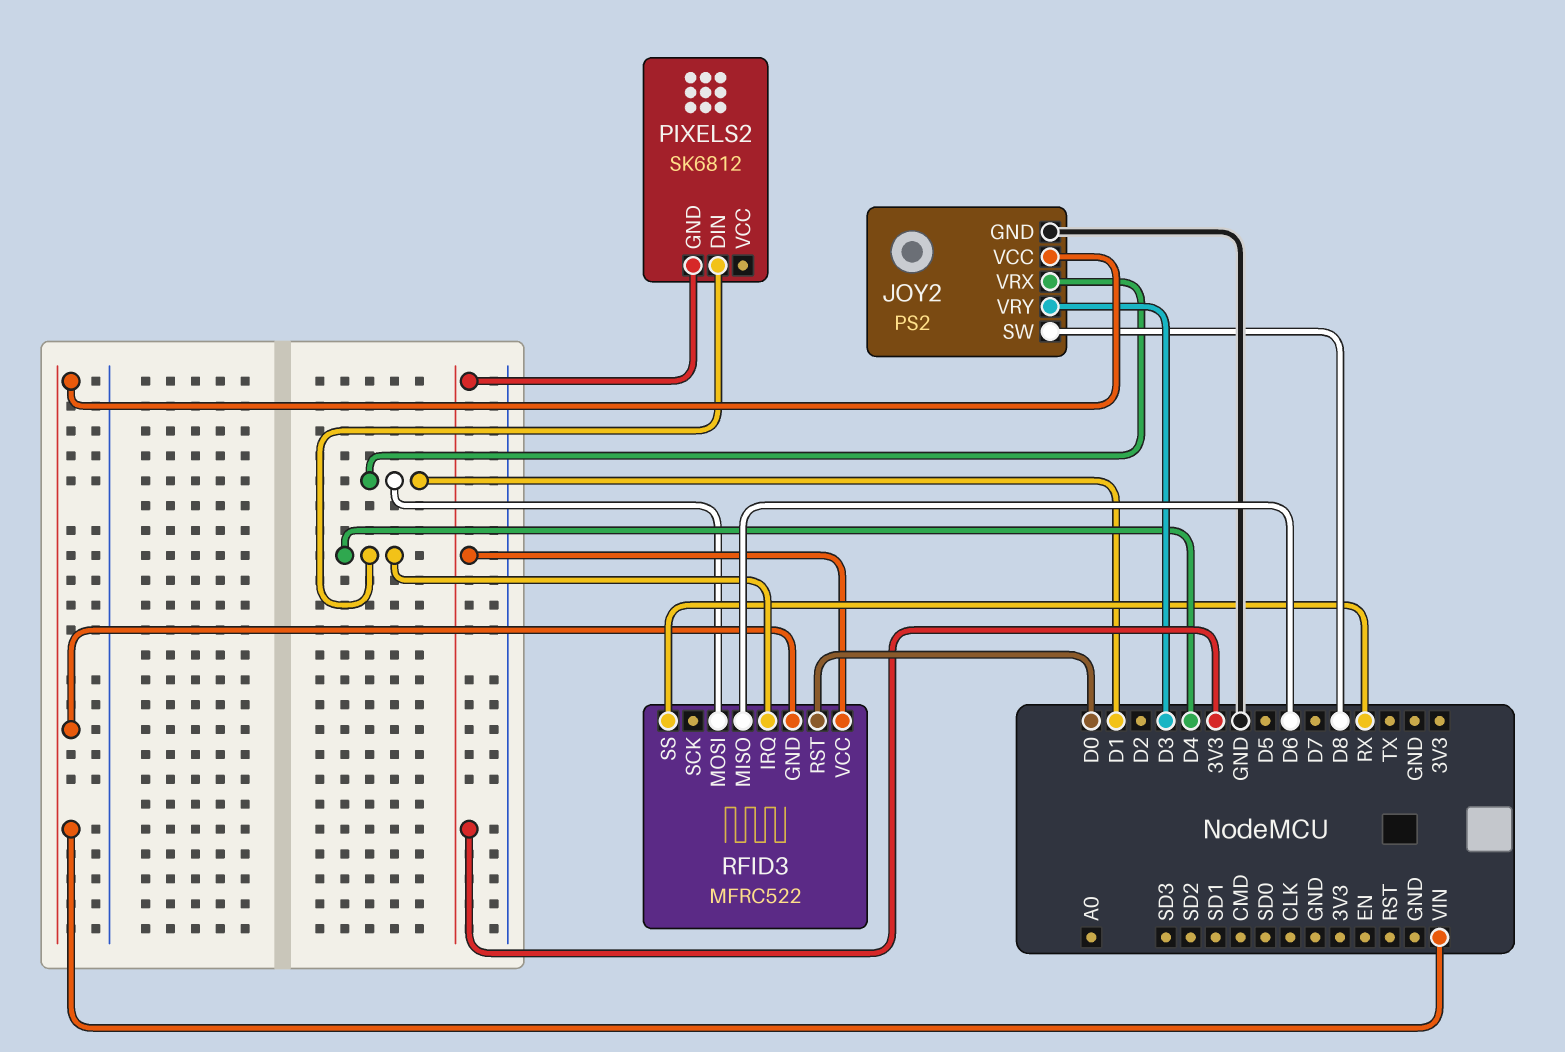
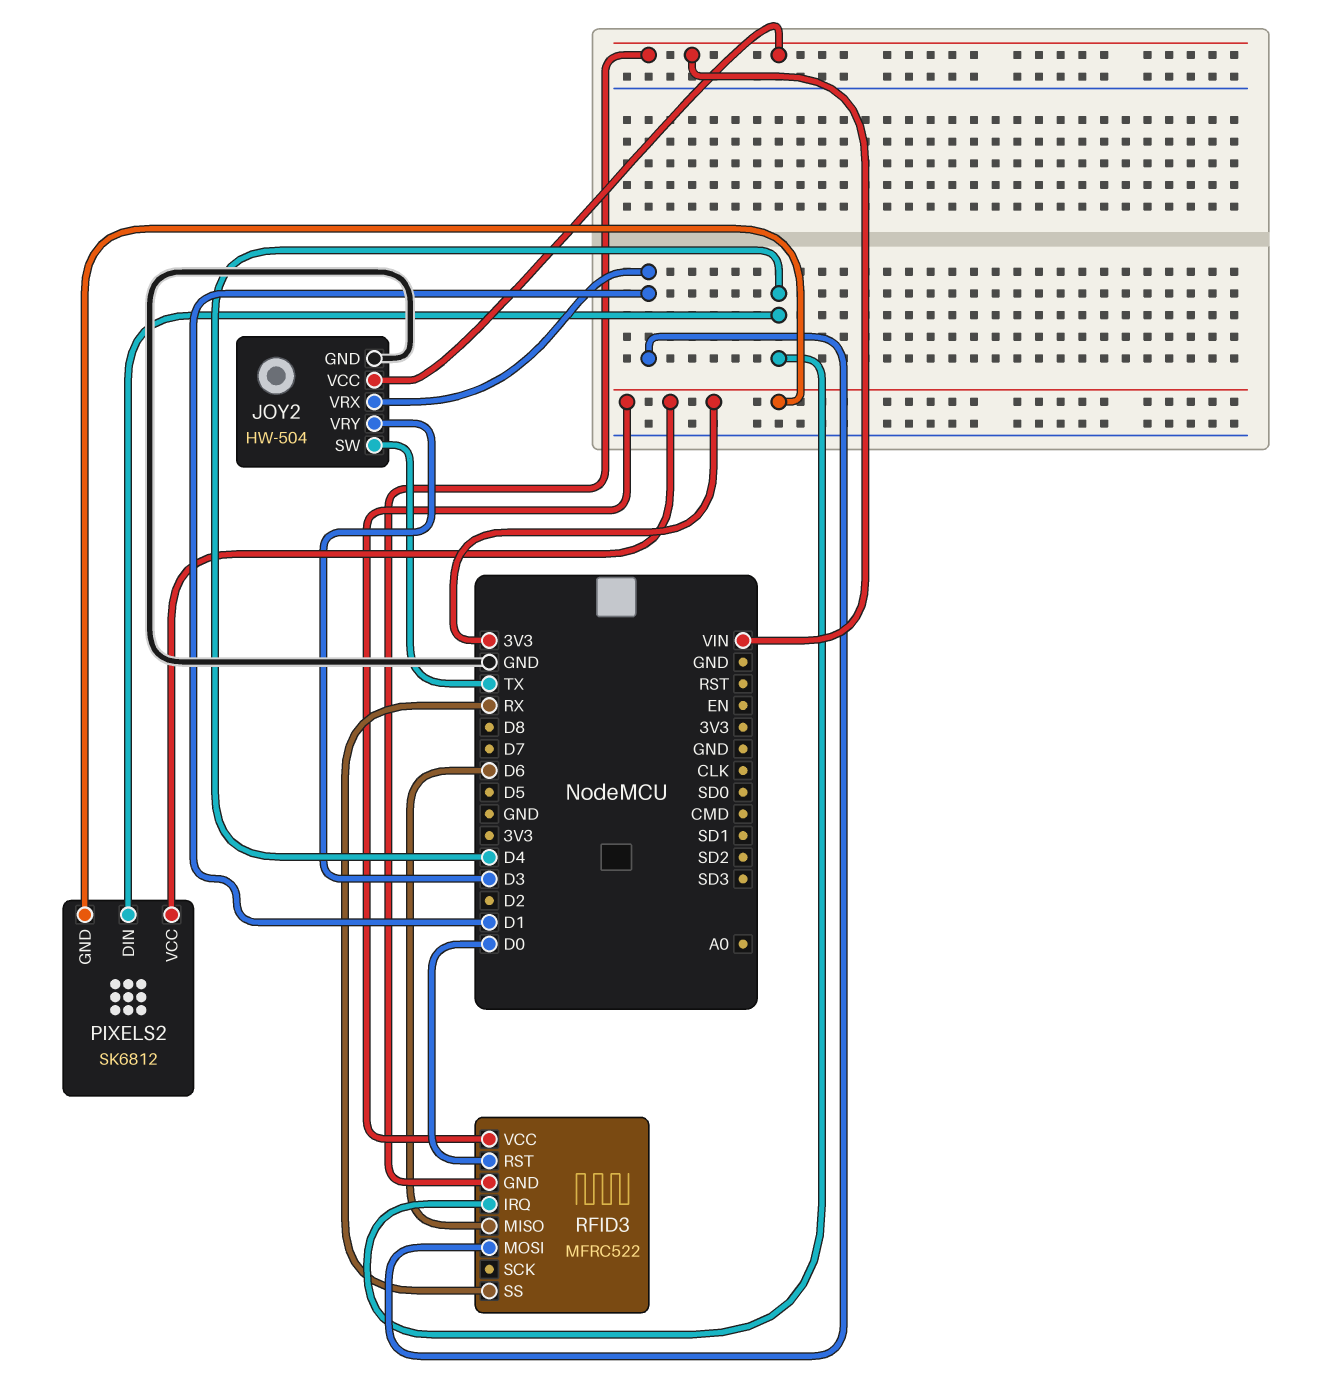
JOY2: PS2 -> HW-504
JOY2 pin SW: D8 -> TX
PIXELS2 pin VCC: none -> 3V3

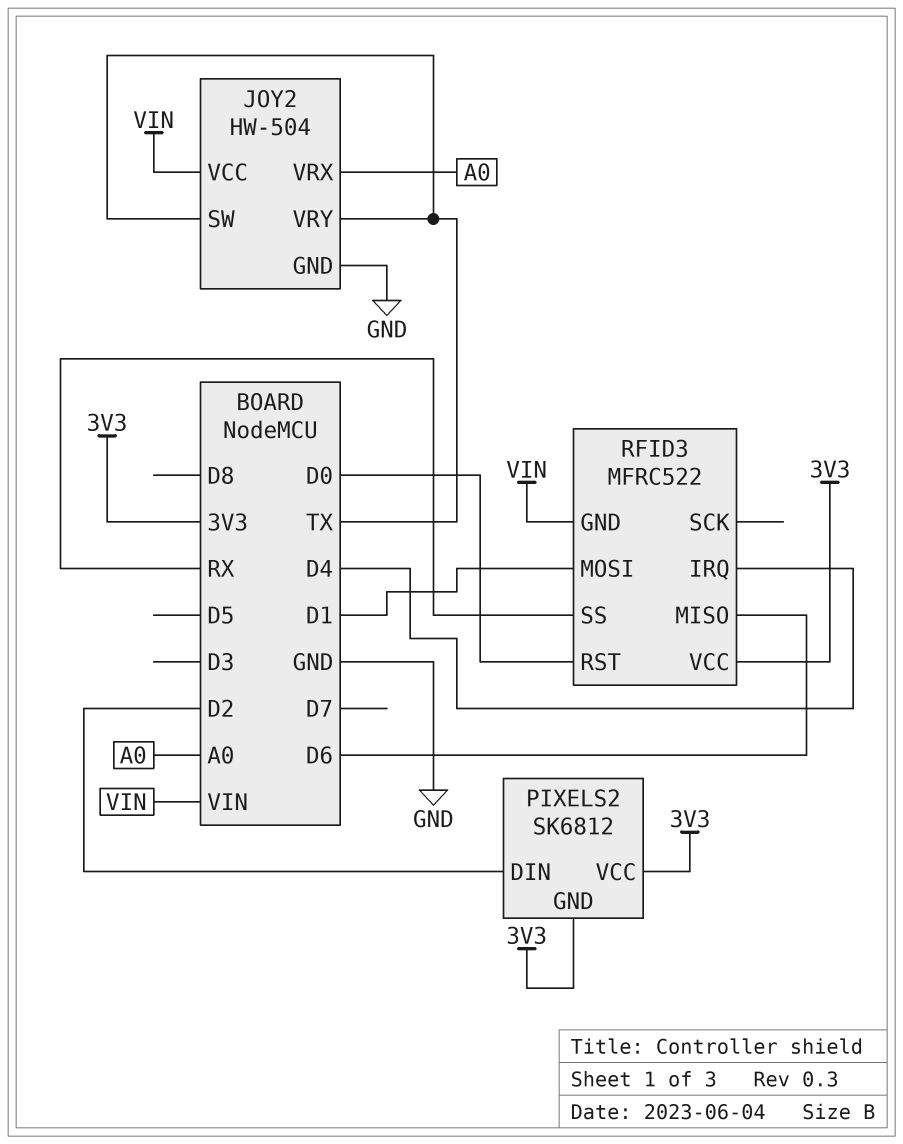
JOY2 pin VRX: D1 -> A0
JOY2 pin VRY: D3 -> TX
PIXELS2 pin DIN: D4 -> D2

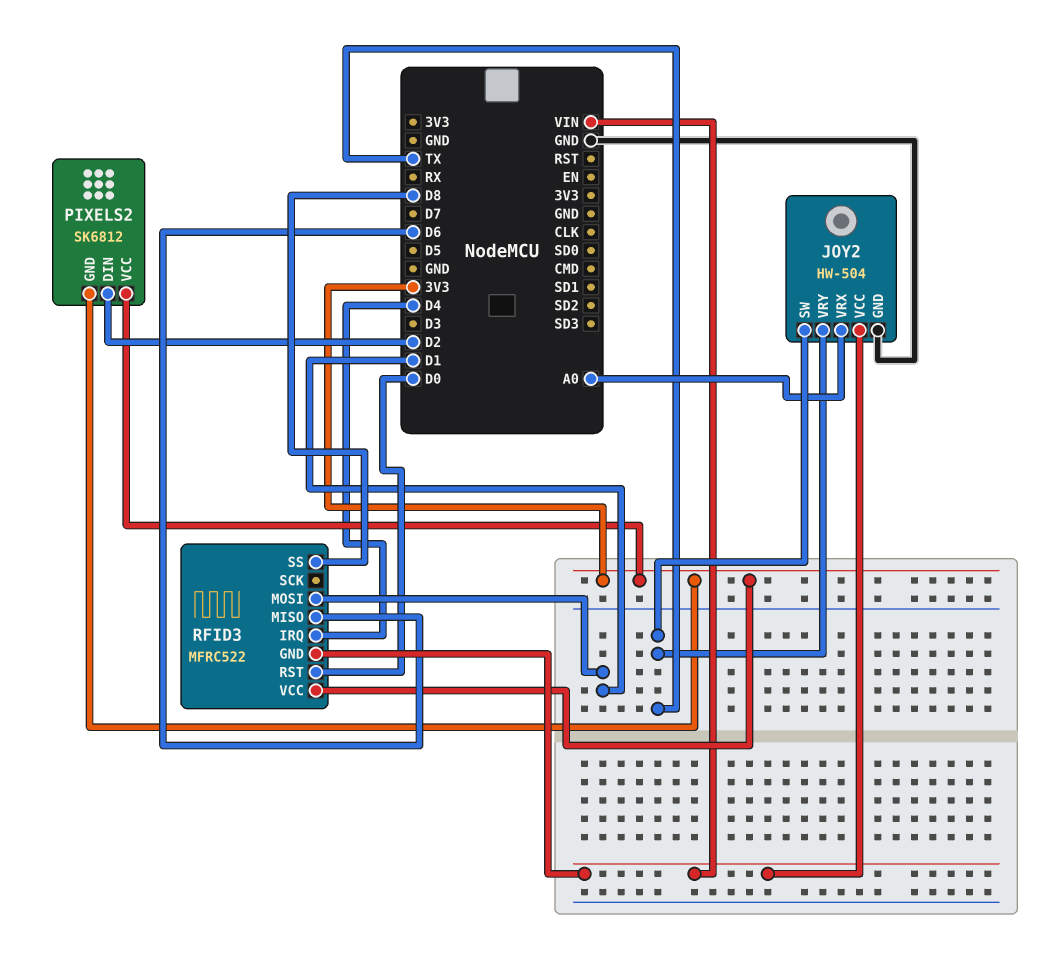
RFID3 pin SS: RX -> D8

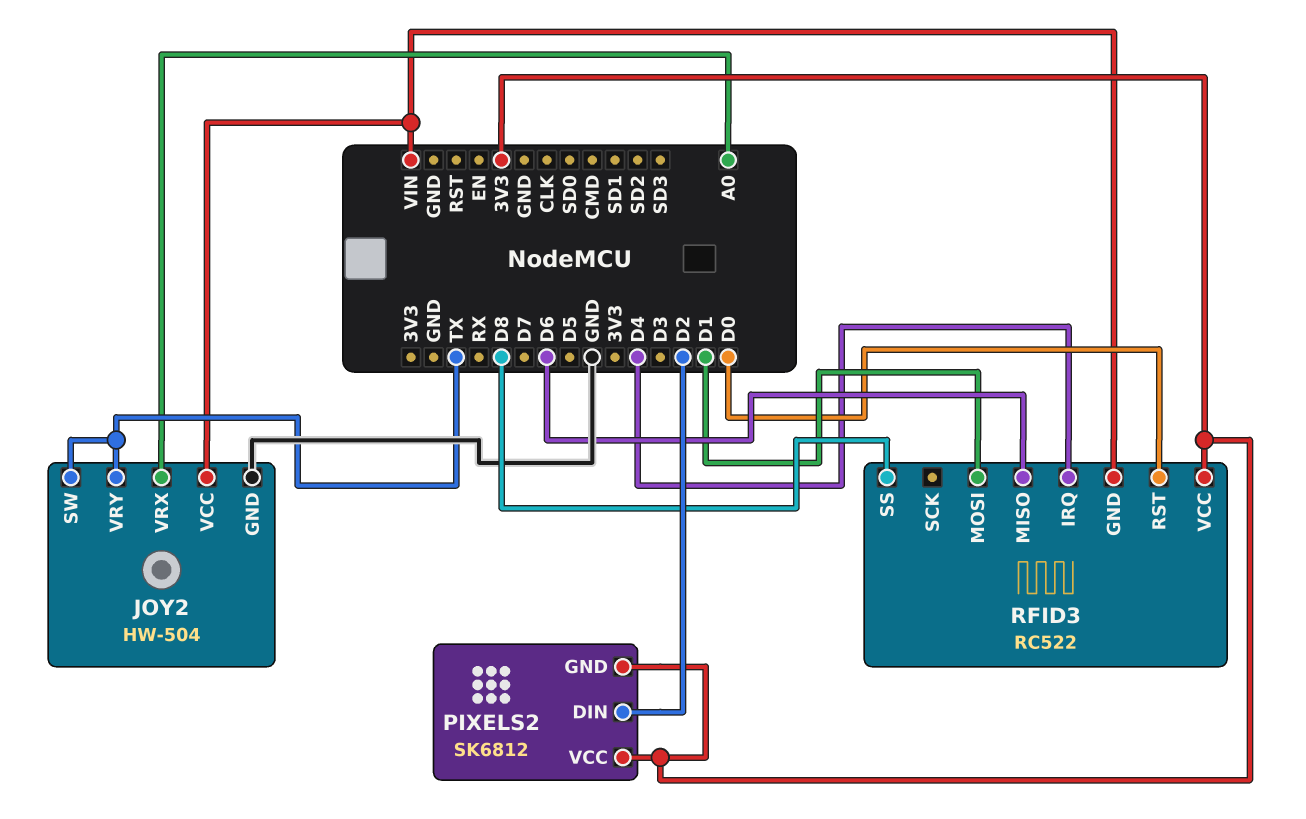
RFID3: MFRC522 -> RC522

